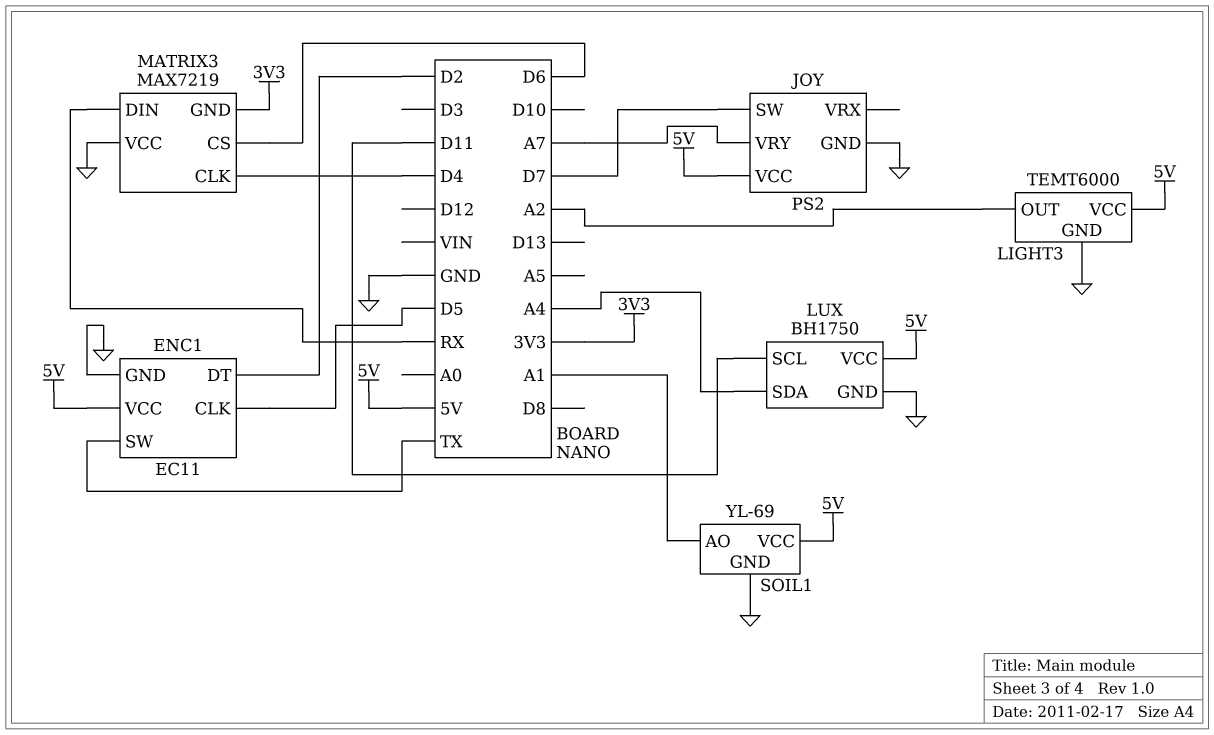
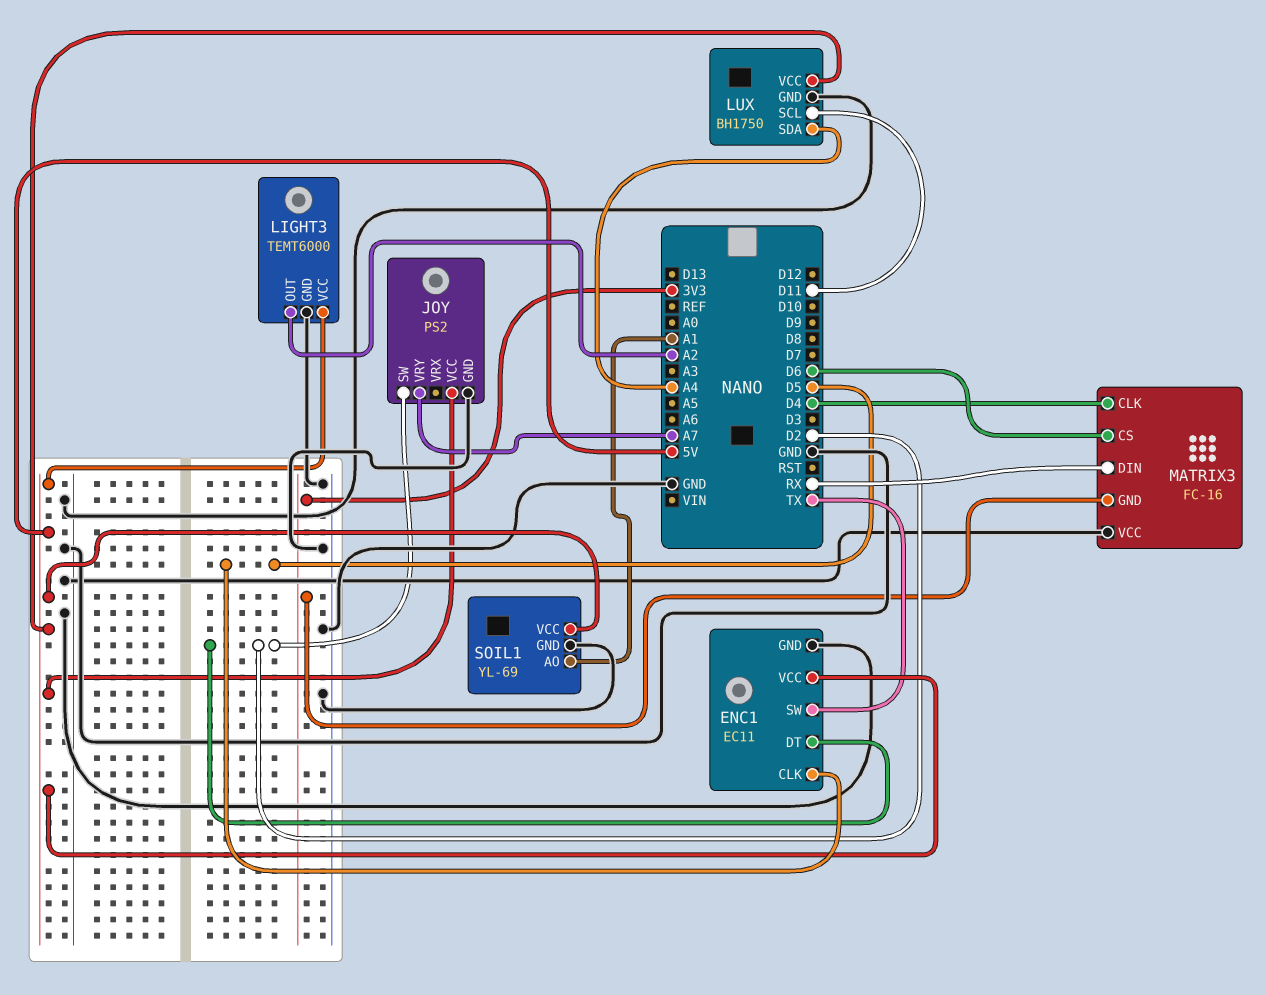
JOY pin SW: D7 -> D2
MATRIX3: MAX7219 -> FC-16

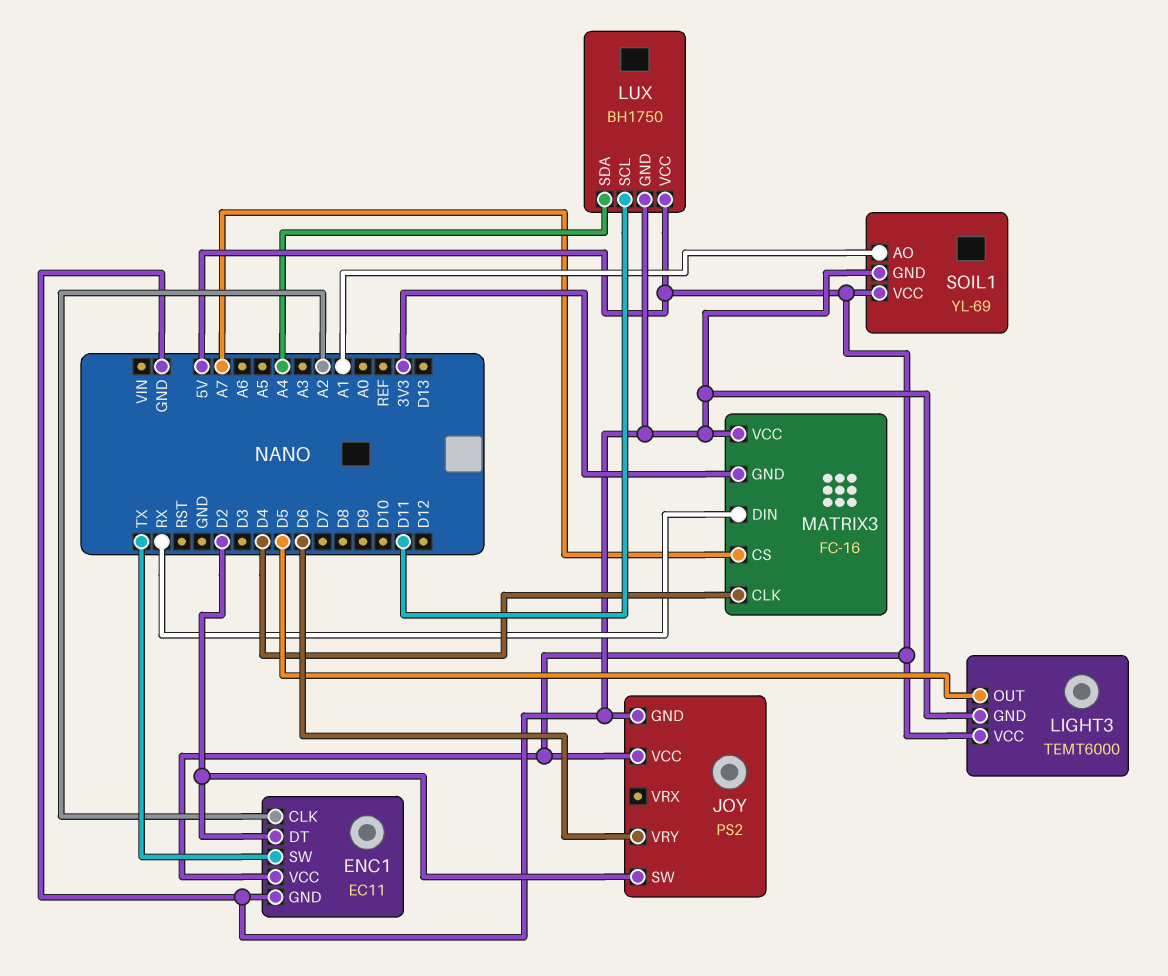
ENC1 pin CLK: D5 -> A2
JOY pin VRY: A7 -> D6
LIGHT3 pin OUT: A2 -> D5
MATRIX3 pin CS: D6 -> A7

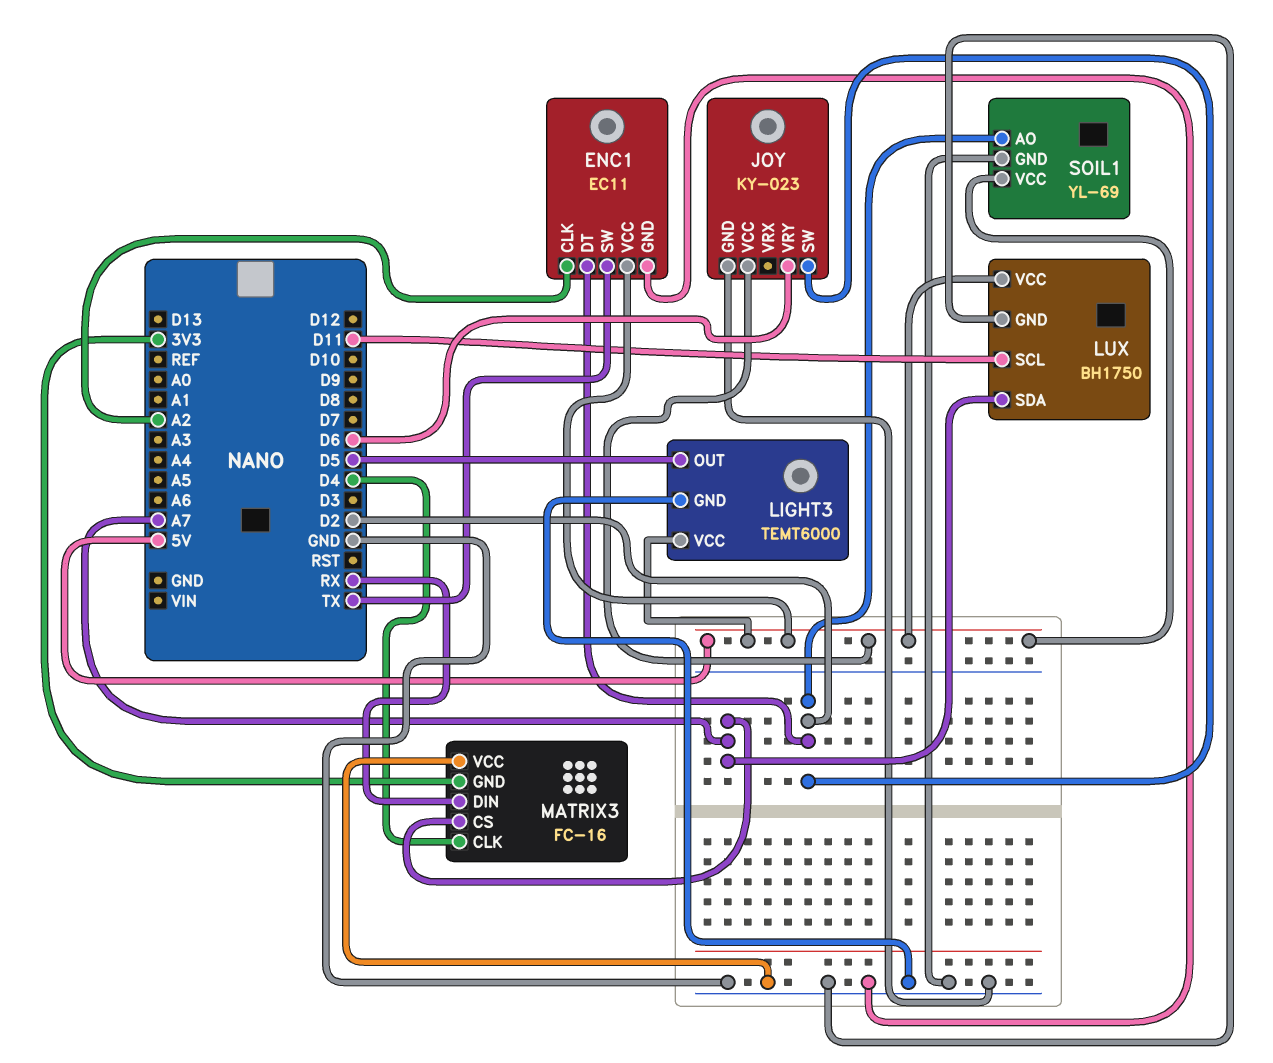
JOY: PS2 -> KY-023
LUX pin SDA: A4 -> A7
SOIL1 pin AO: A1 -> D2

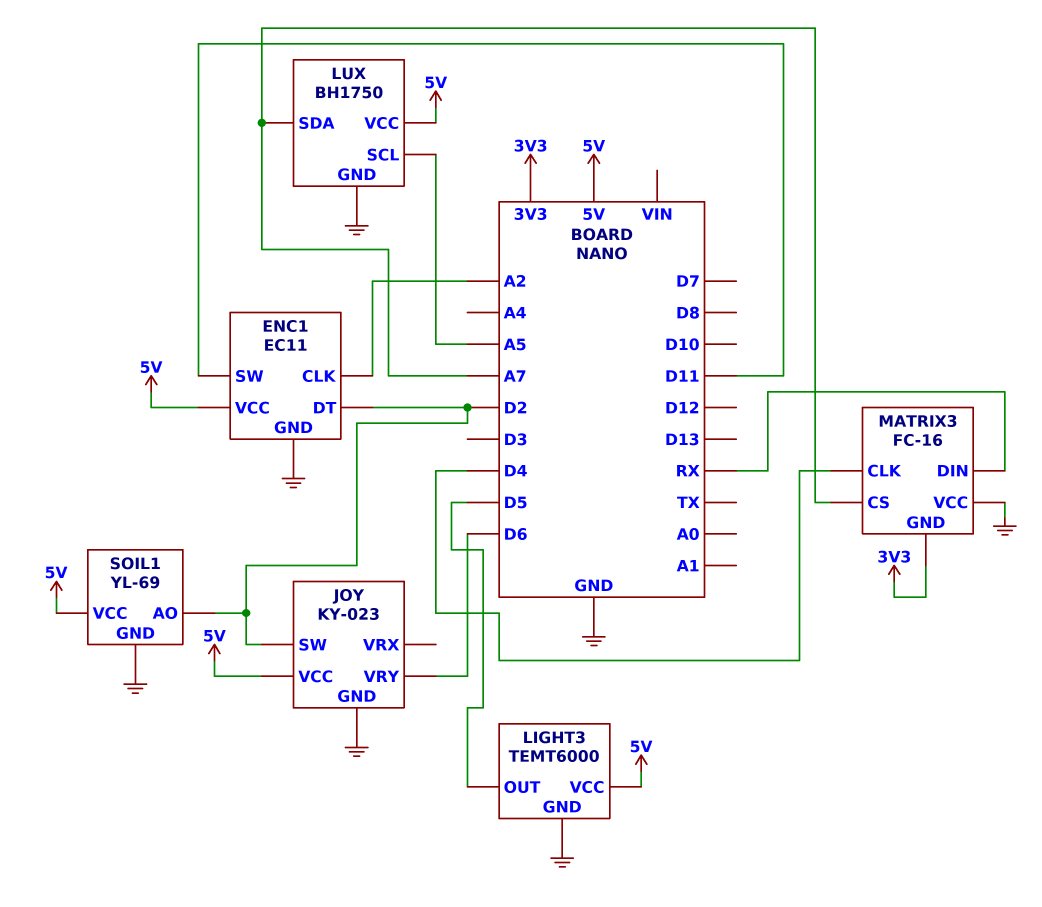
ENC1 pin SW: TX -> D11
LUX pin SCL: D11 -> A5

